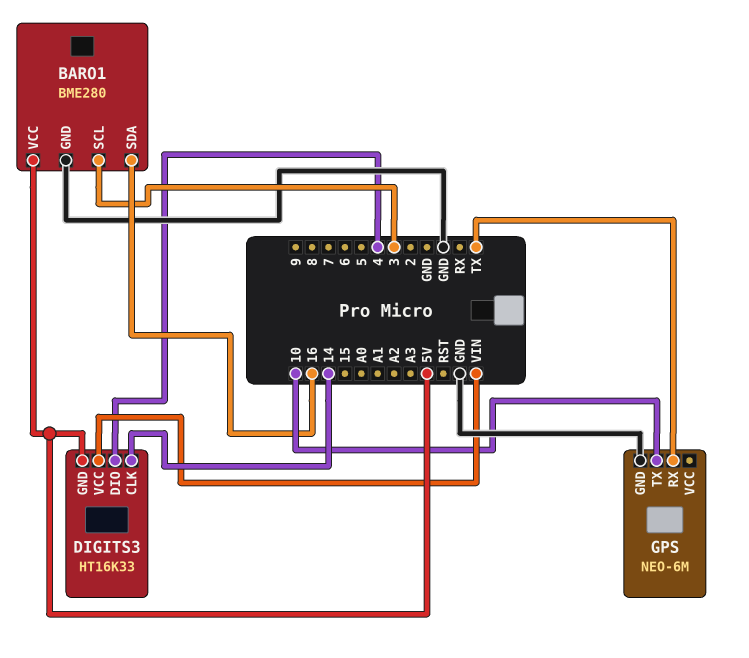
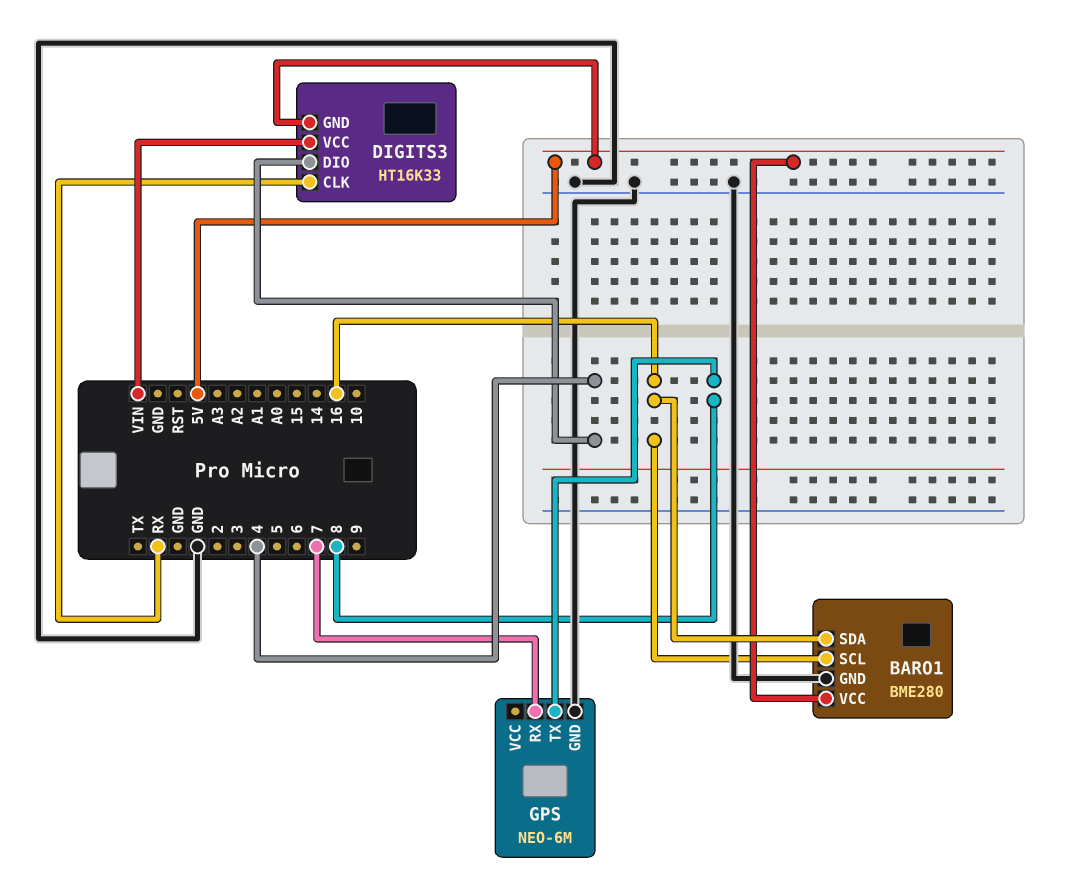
BARO1 pin SCL: 3 -> 16
DIGITS3 pin CLK: 14 -> RX
GPS pin RX: TX -> 7
GPS pin TX: 10 -> 8

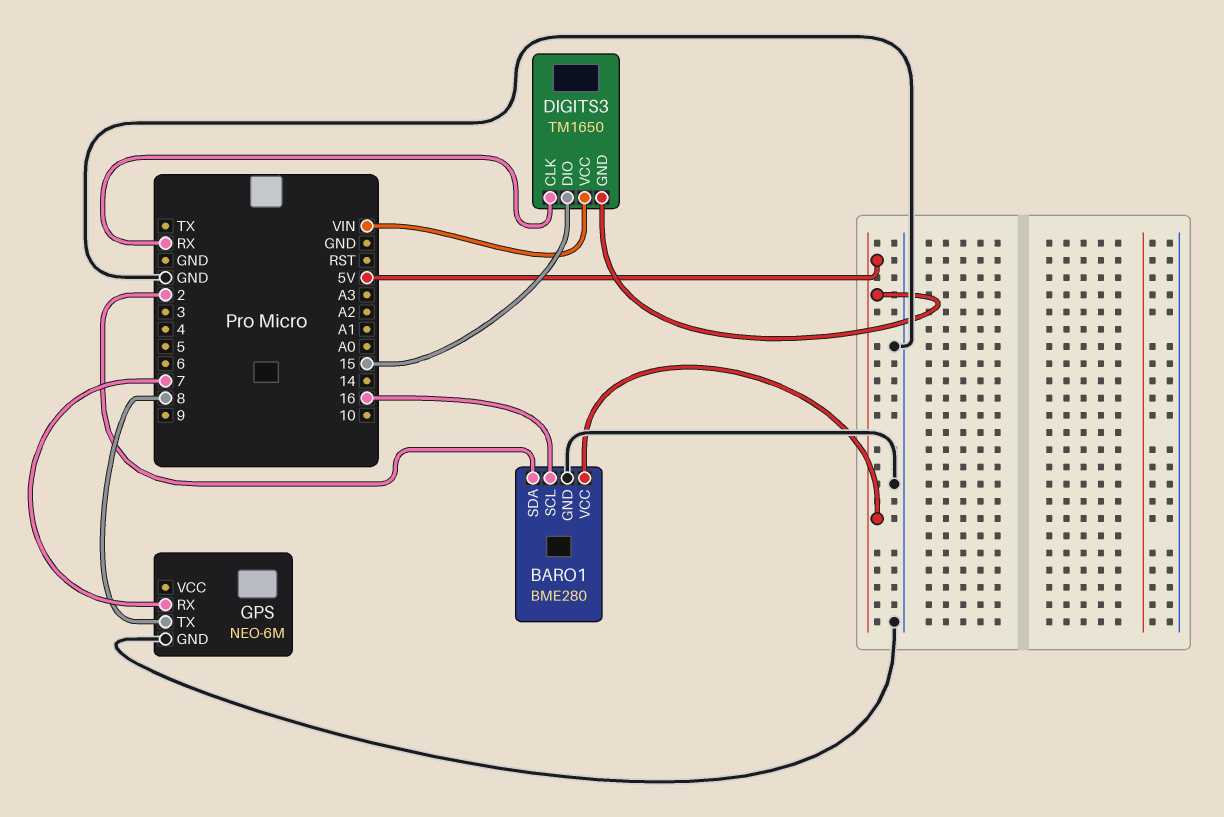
BARO1 pin SDA: 16 -> 2
DIGITS3: HT16K33 -> TM1650
DIGITS3 pin DIO: 4 -> 15

